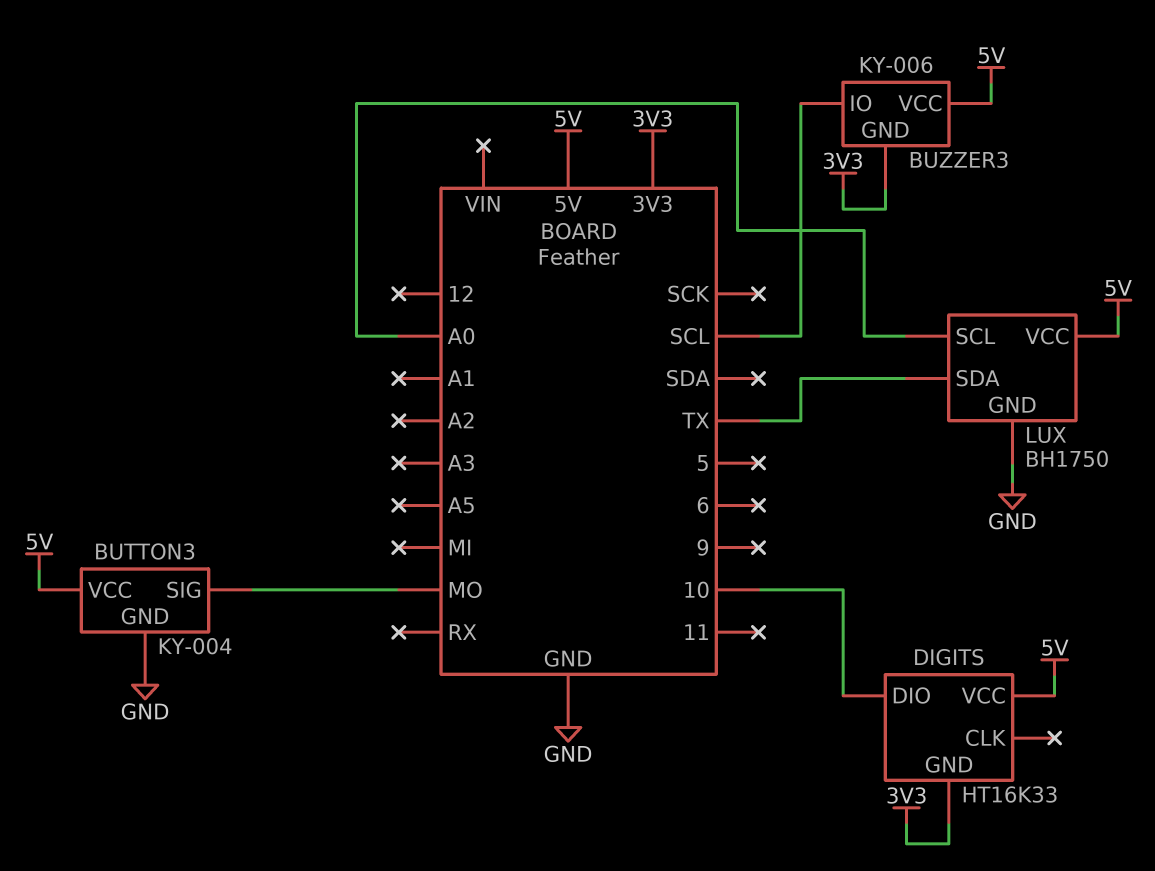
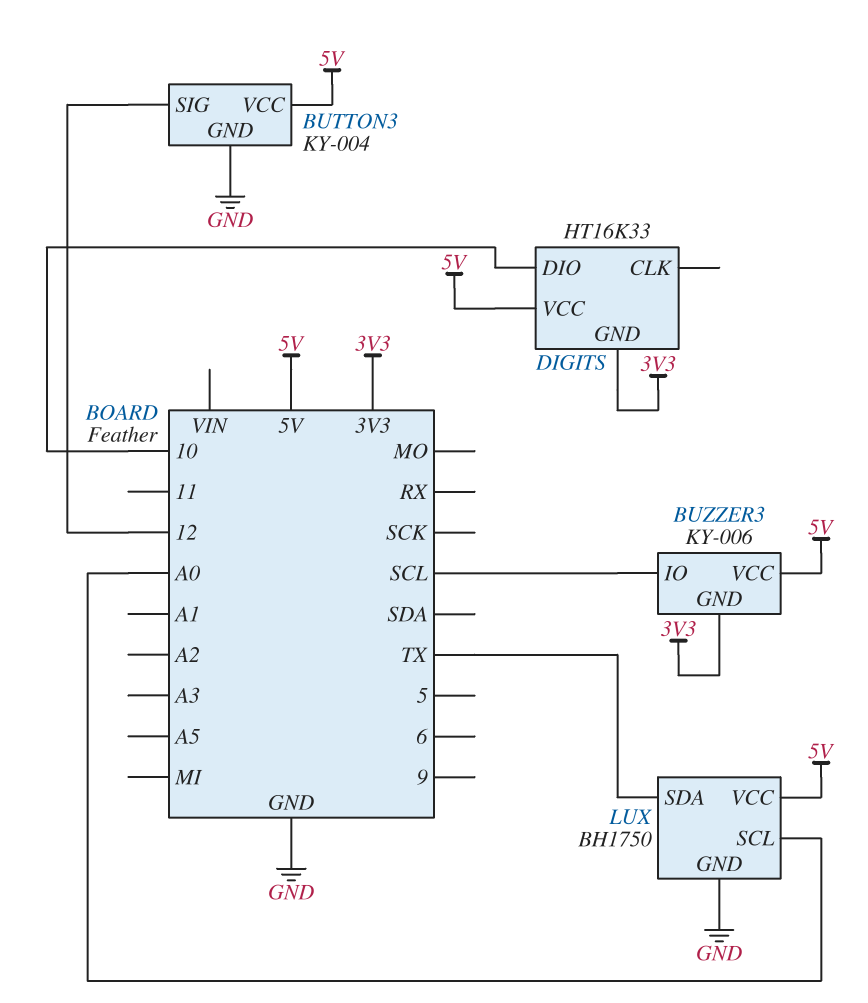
BUTTON3 pin SIG: MO -> 12

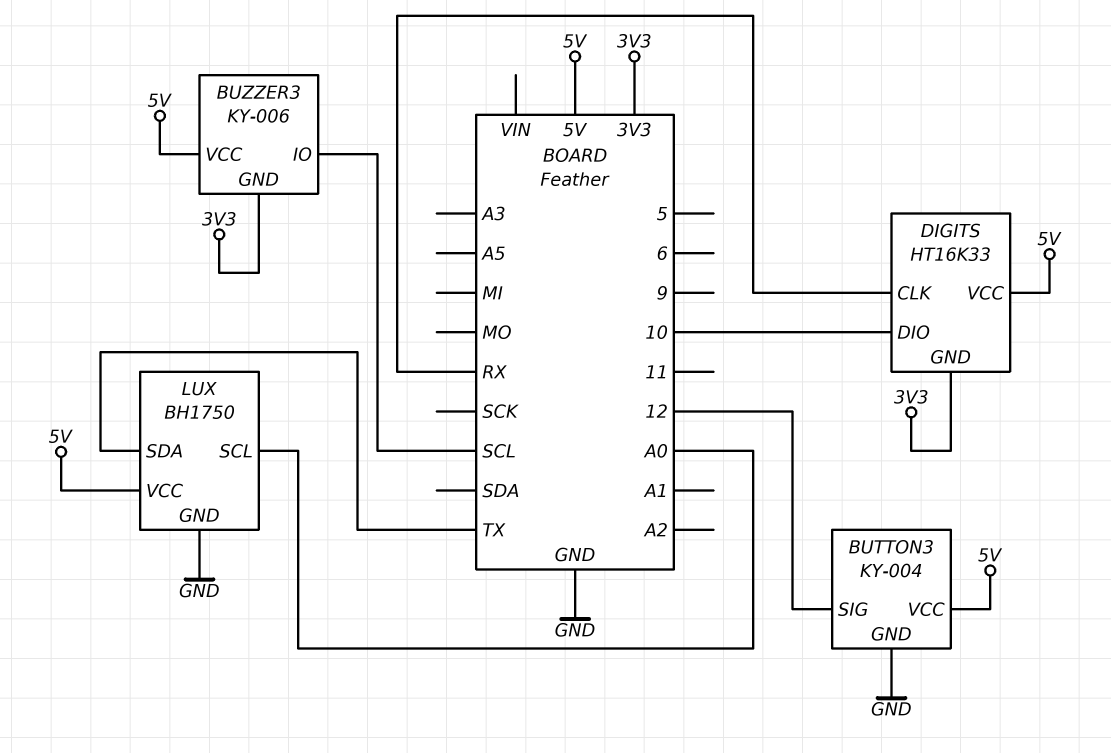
DIGITS pin CLK: none -> RX

